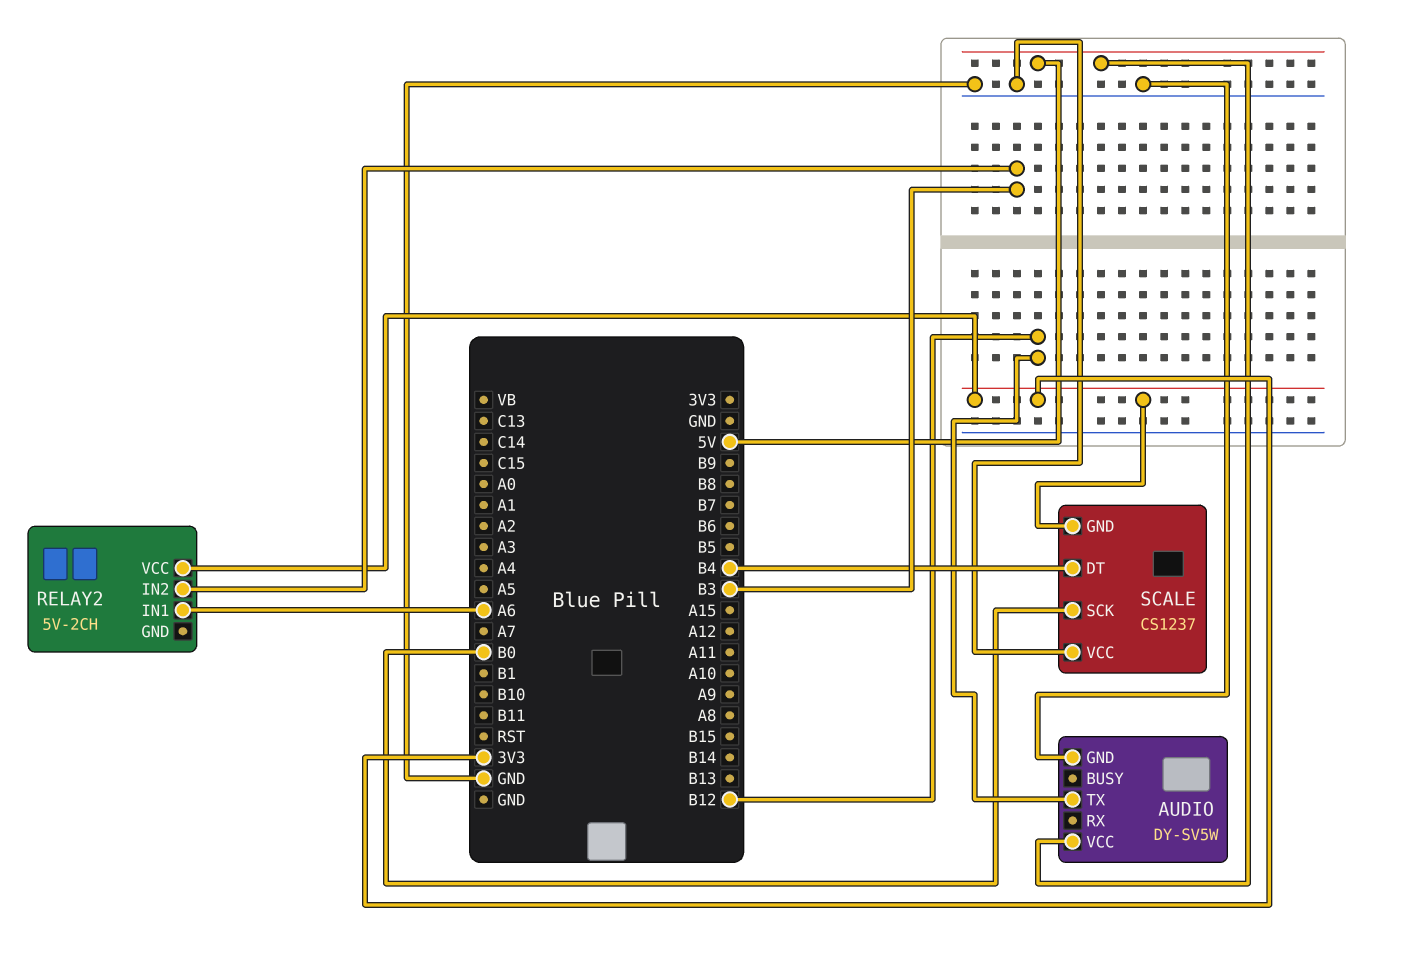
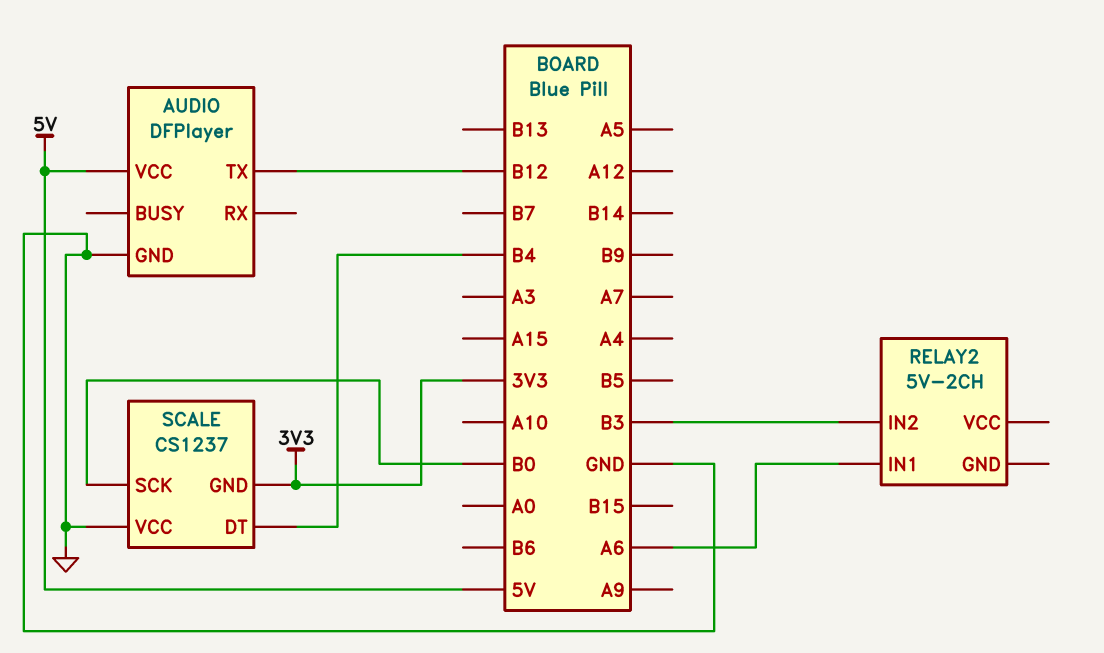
AUDIO: DY-SV5W -> DFPlayer
RELAY2 pin VCC: 3V3 -> none

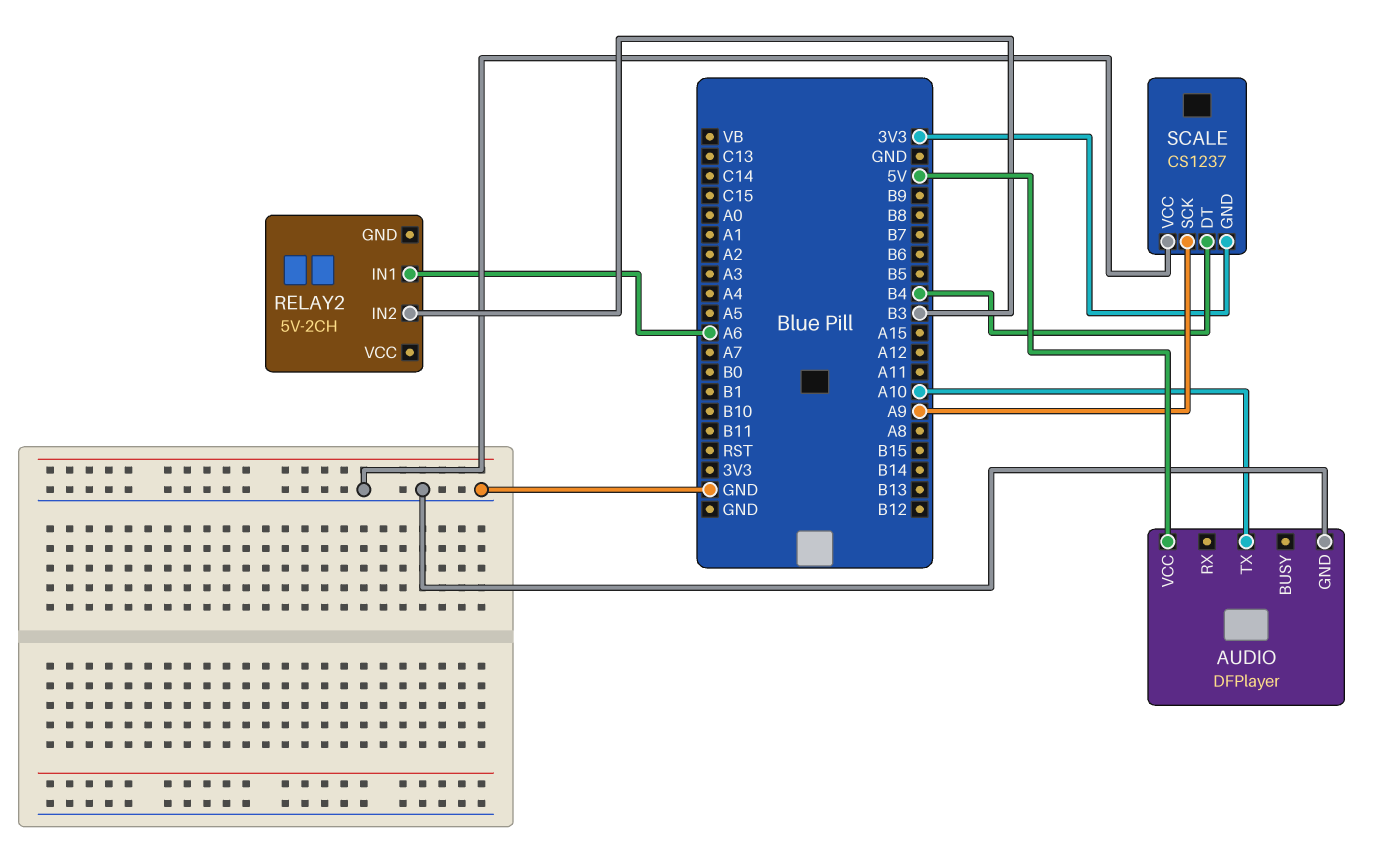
AUDIO pin TX: B12 -> A10
SCALE pin SCK: B0 -> A9

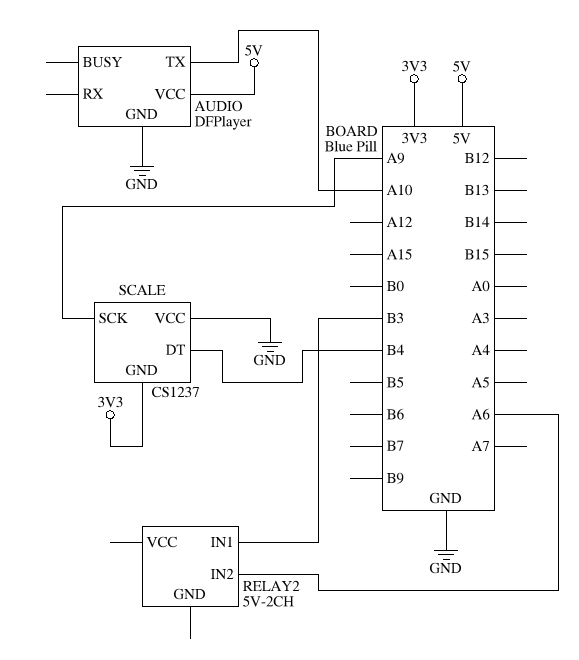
RELAY2 pin IN1: A6 -> B3
RELAY2 pin IN2: B3 -> A6

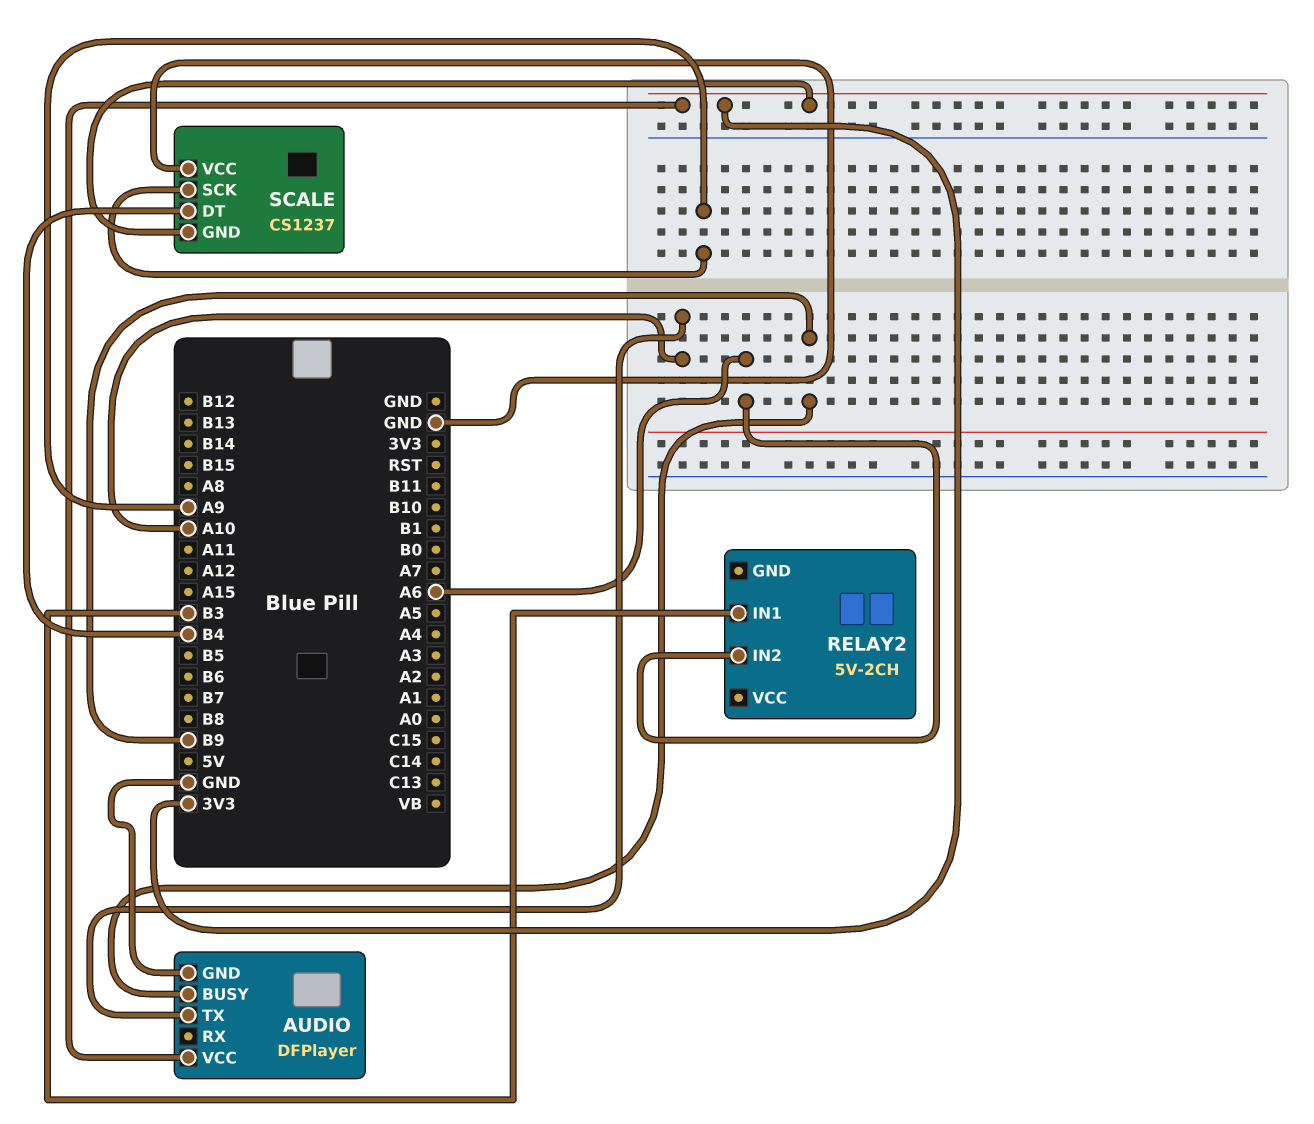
AUDIO pin BUSY: none -> B9
AUDIO pin VCC: 5V -> 3V3

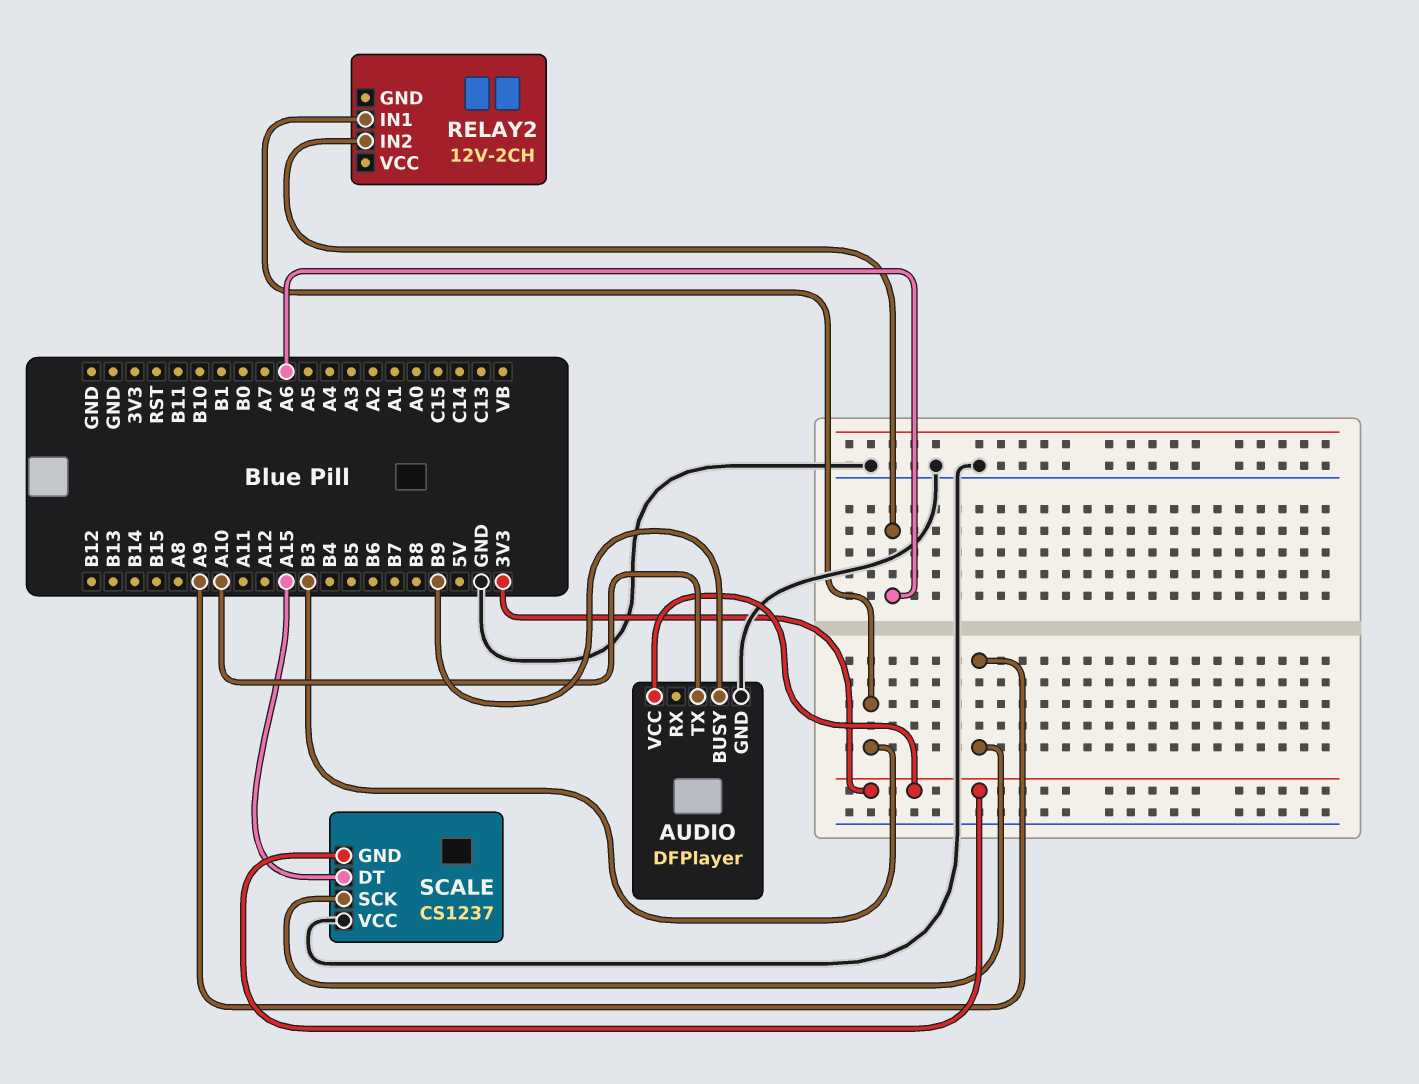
RELAY2: 5V-2CH -> 12V-2CH
SCALE pin DT: B4 -> A15

